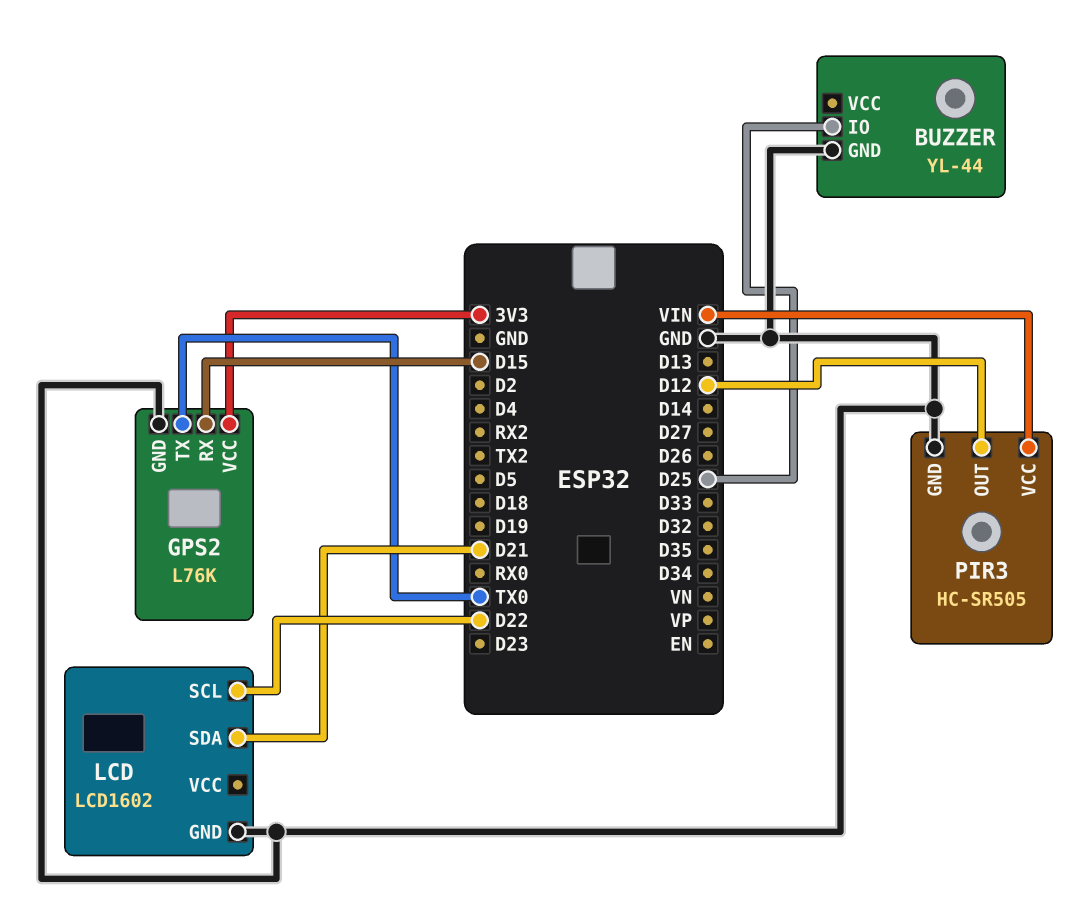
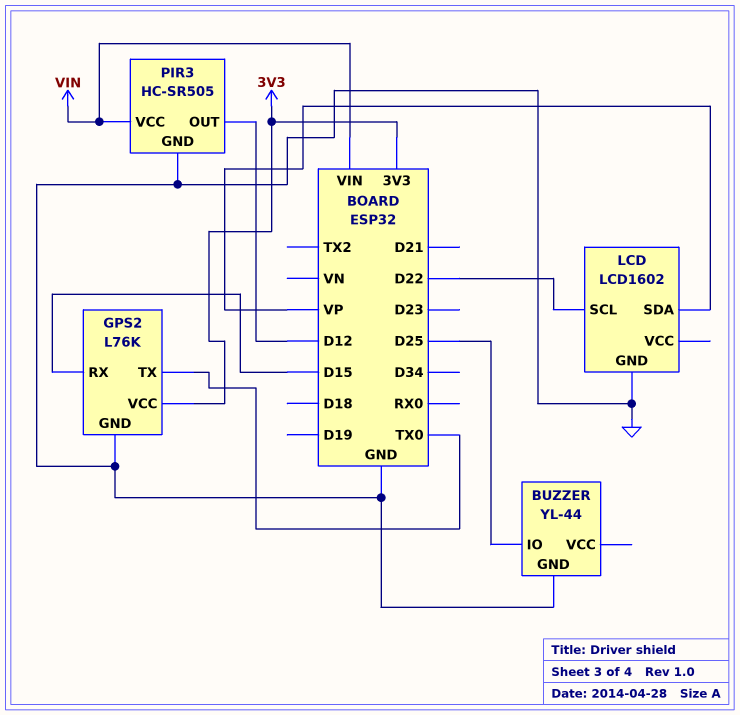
LCD pin SDA: D21 -> VP

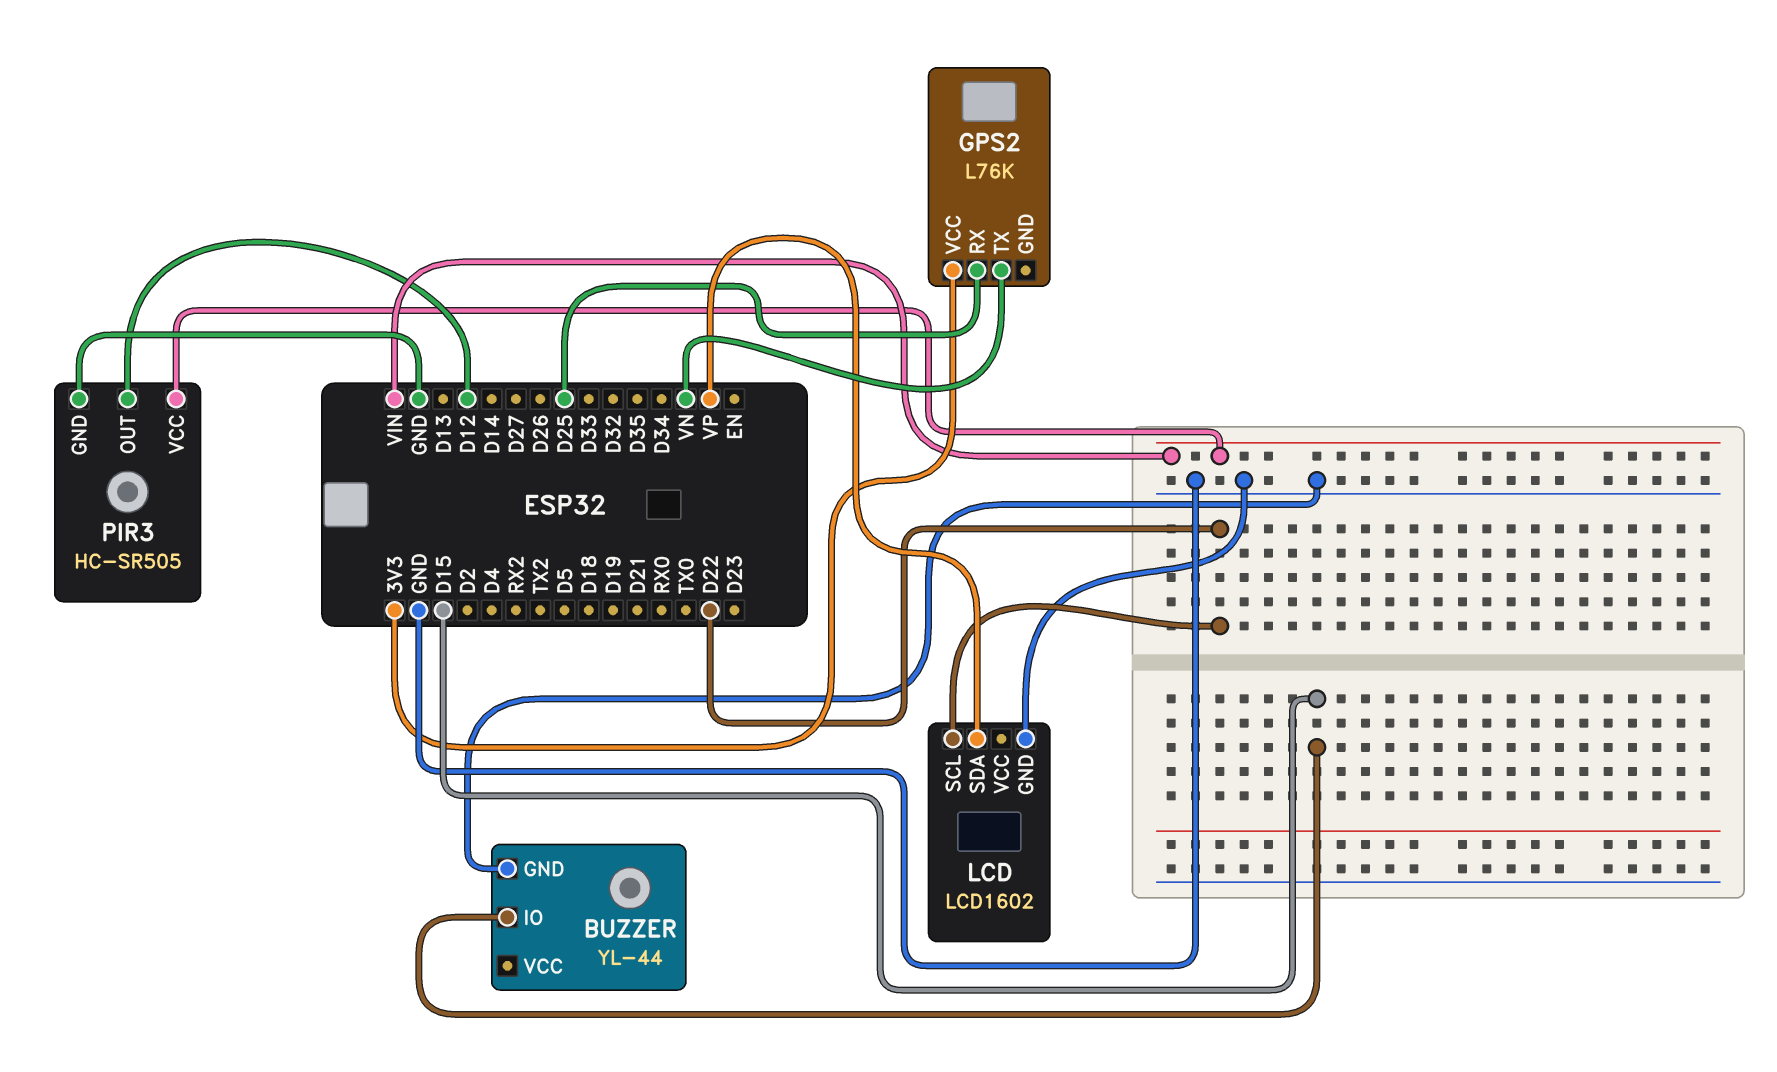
BUZZER pin IO: D25 -> D15
GPS2 pin GND: GND -> none
GPS2 pin RX: D15 -> D25
GPS2 pin TX: TX0 -> VN

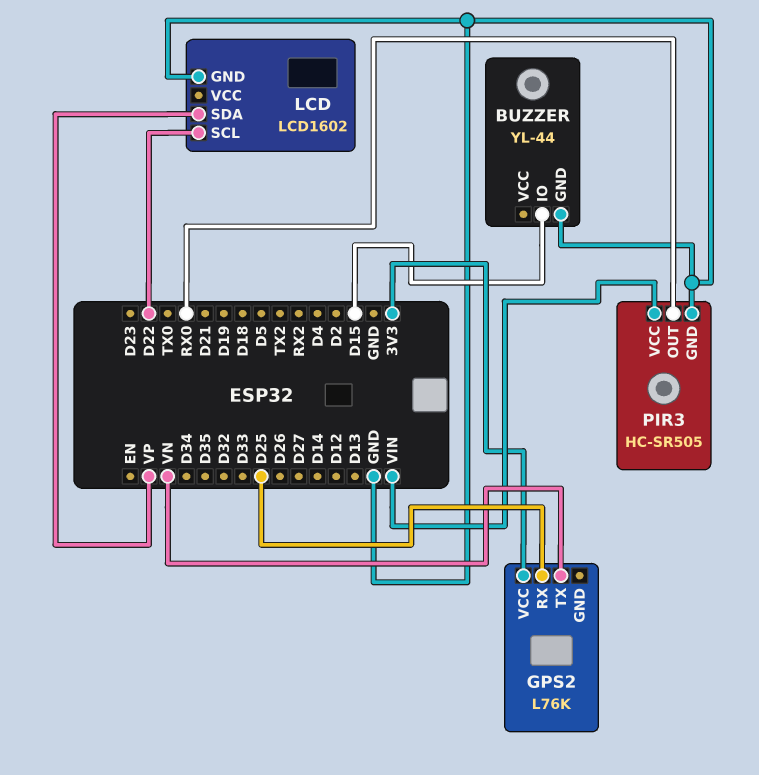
PIR3 pin OUT: D12 -> RX0

